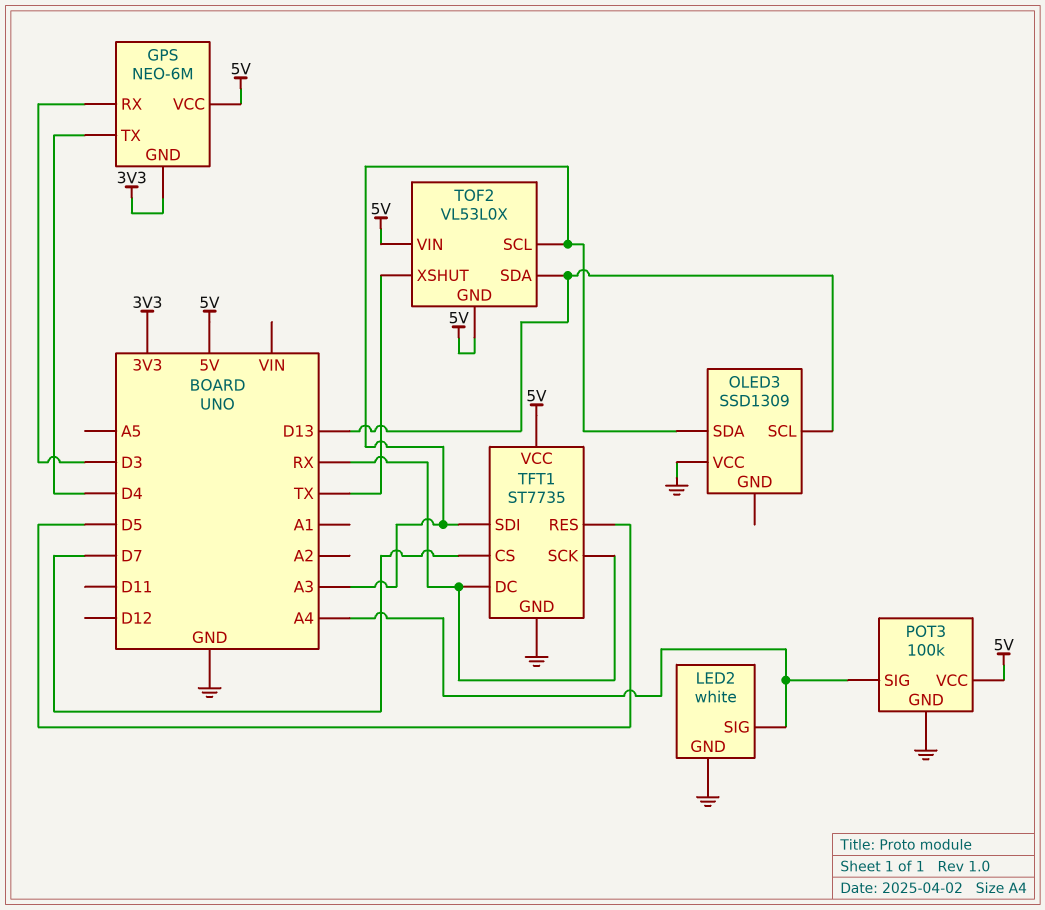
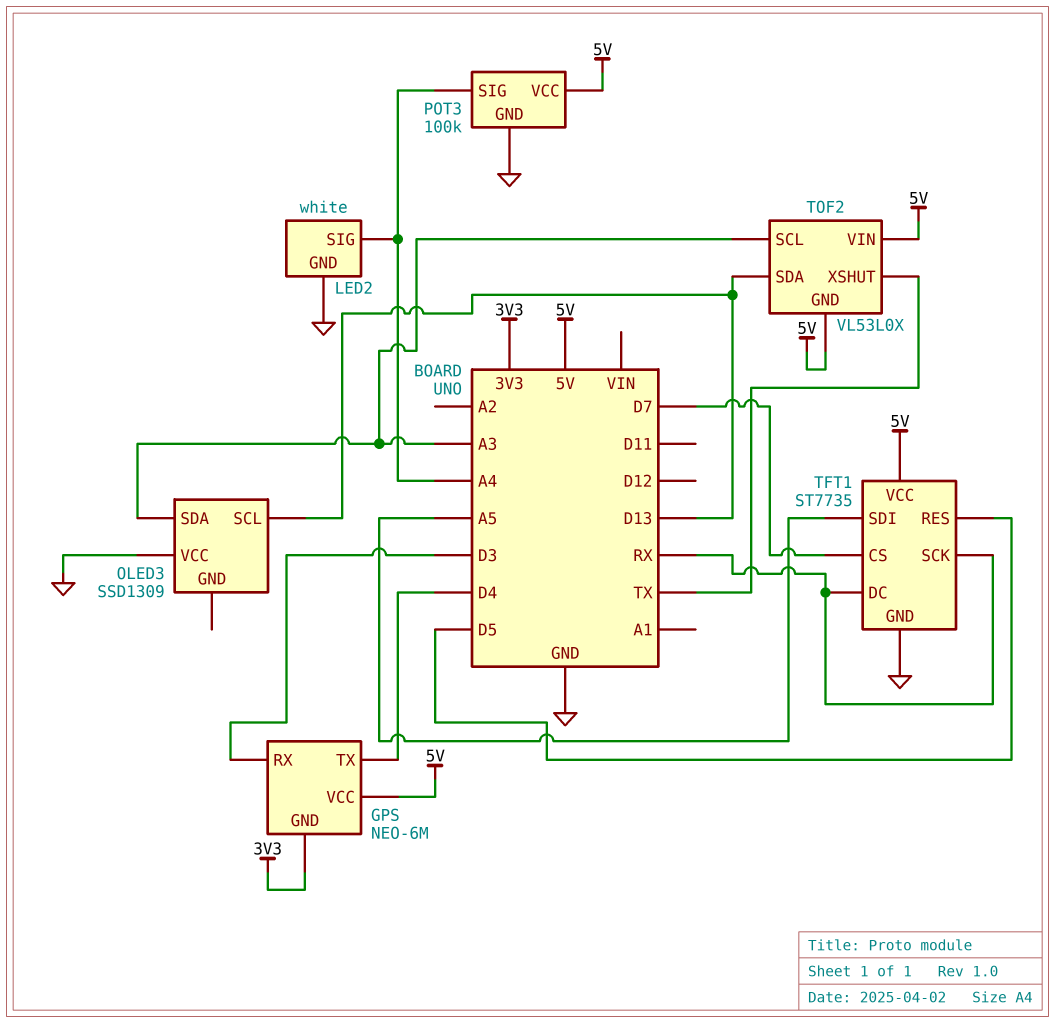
TFT1 pin SDI: A3 -> A5

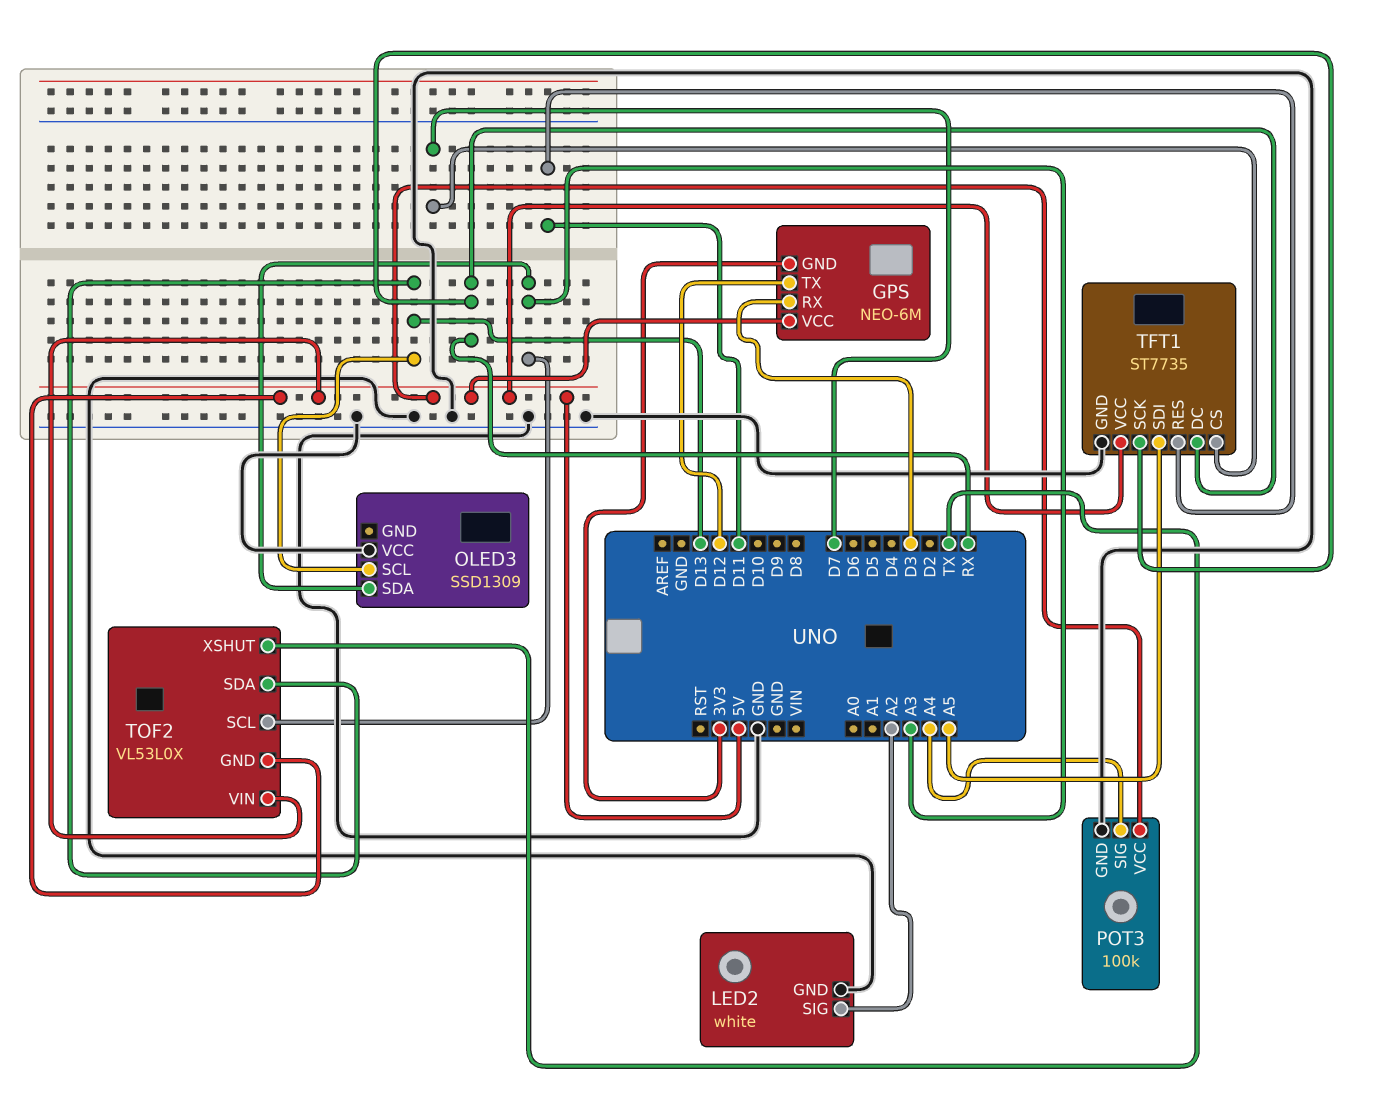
GPS pin TX: D4 -> D12
LED2 pin SIG: A4 -> A2
TFT1 pin RES: D5 -> D11

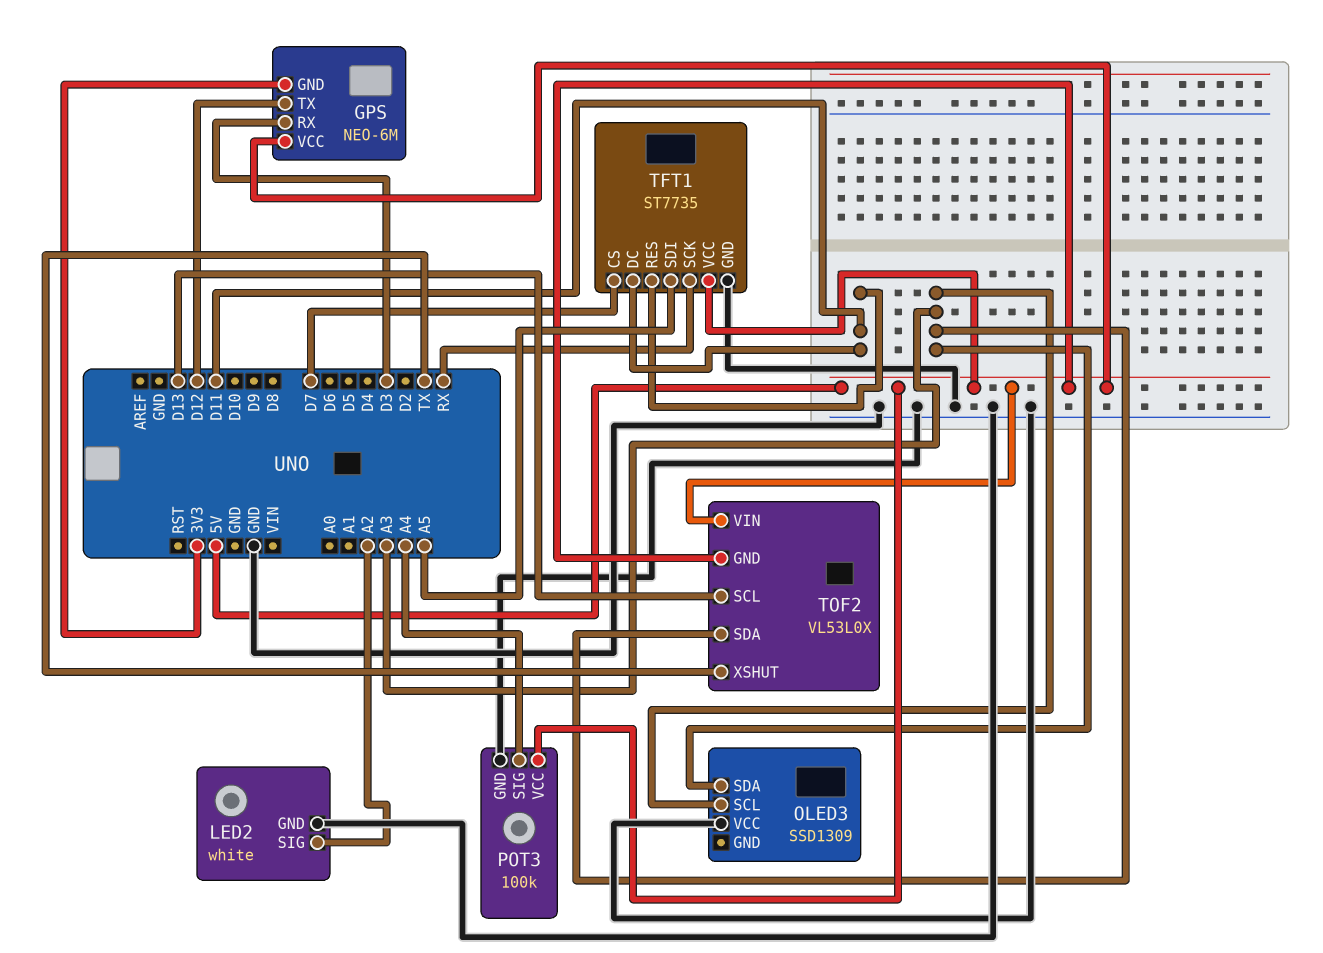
OLED3 pin SCL: D13 -> A3
TFT1 pin DC: RX -> D11
TOF2 pin SCL: A3 -> D13
TOF2 pin SDA: D13 -> A3

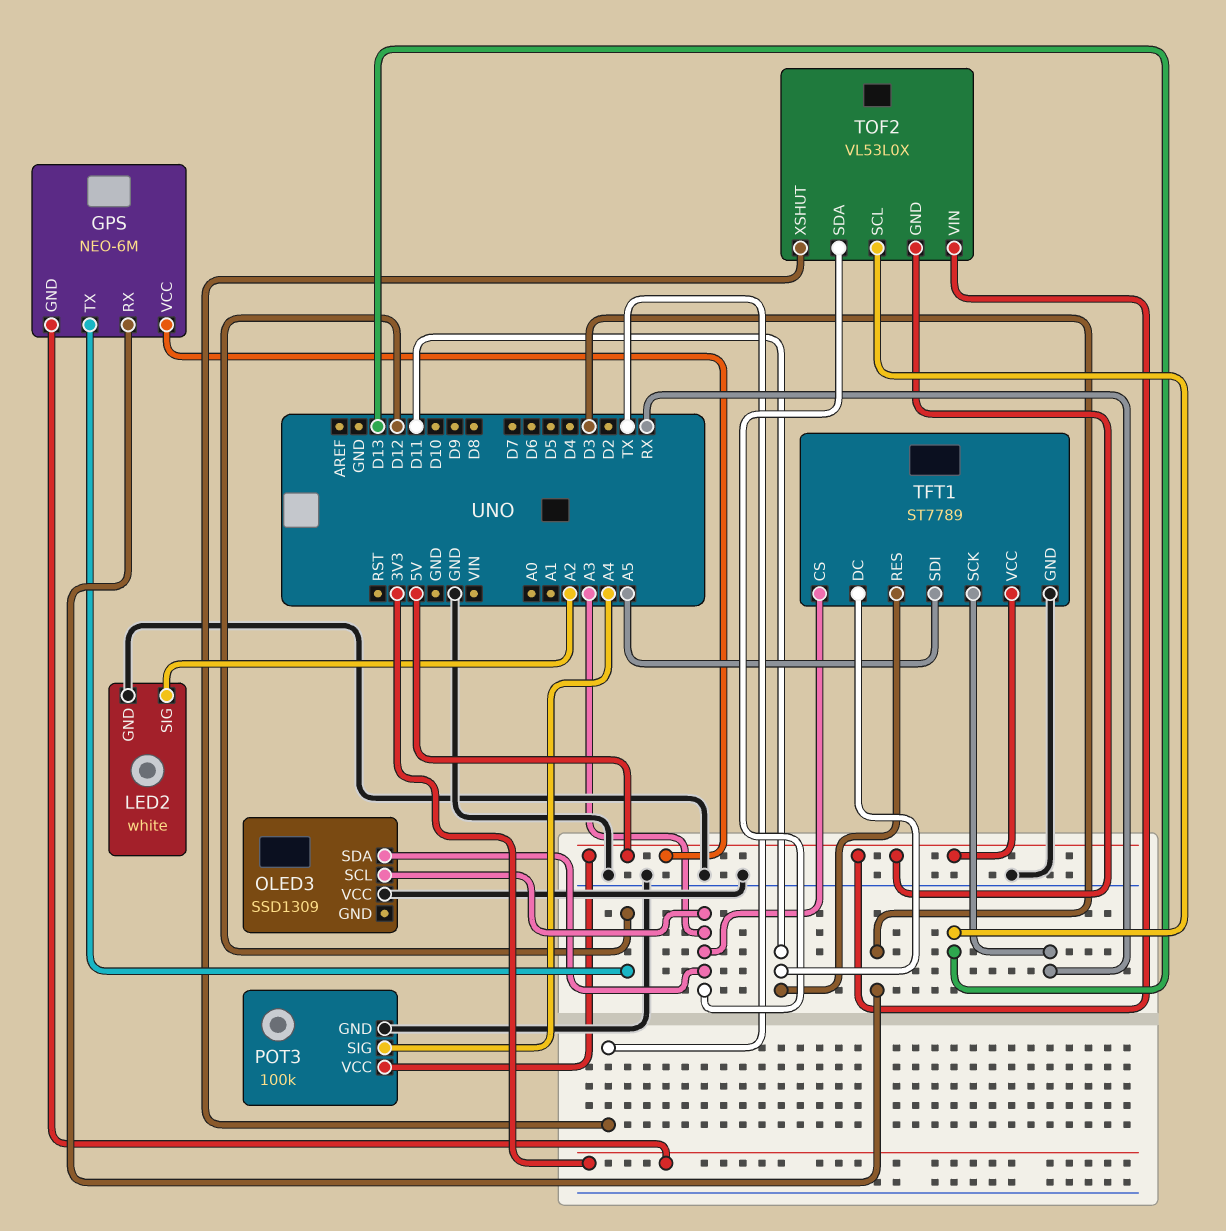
TFT1: ST7735 -> ST7789
TFT1 pin CS: D7 -> A3

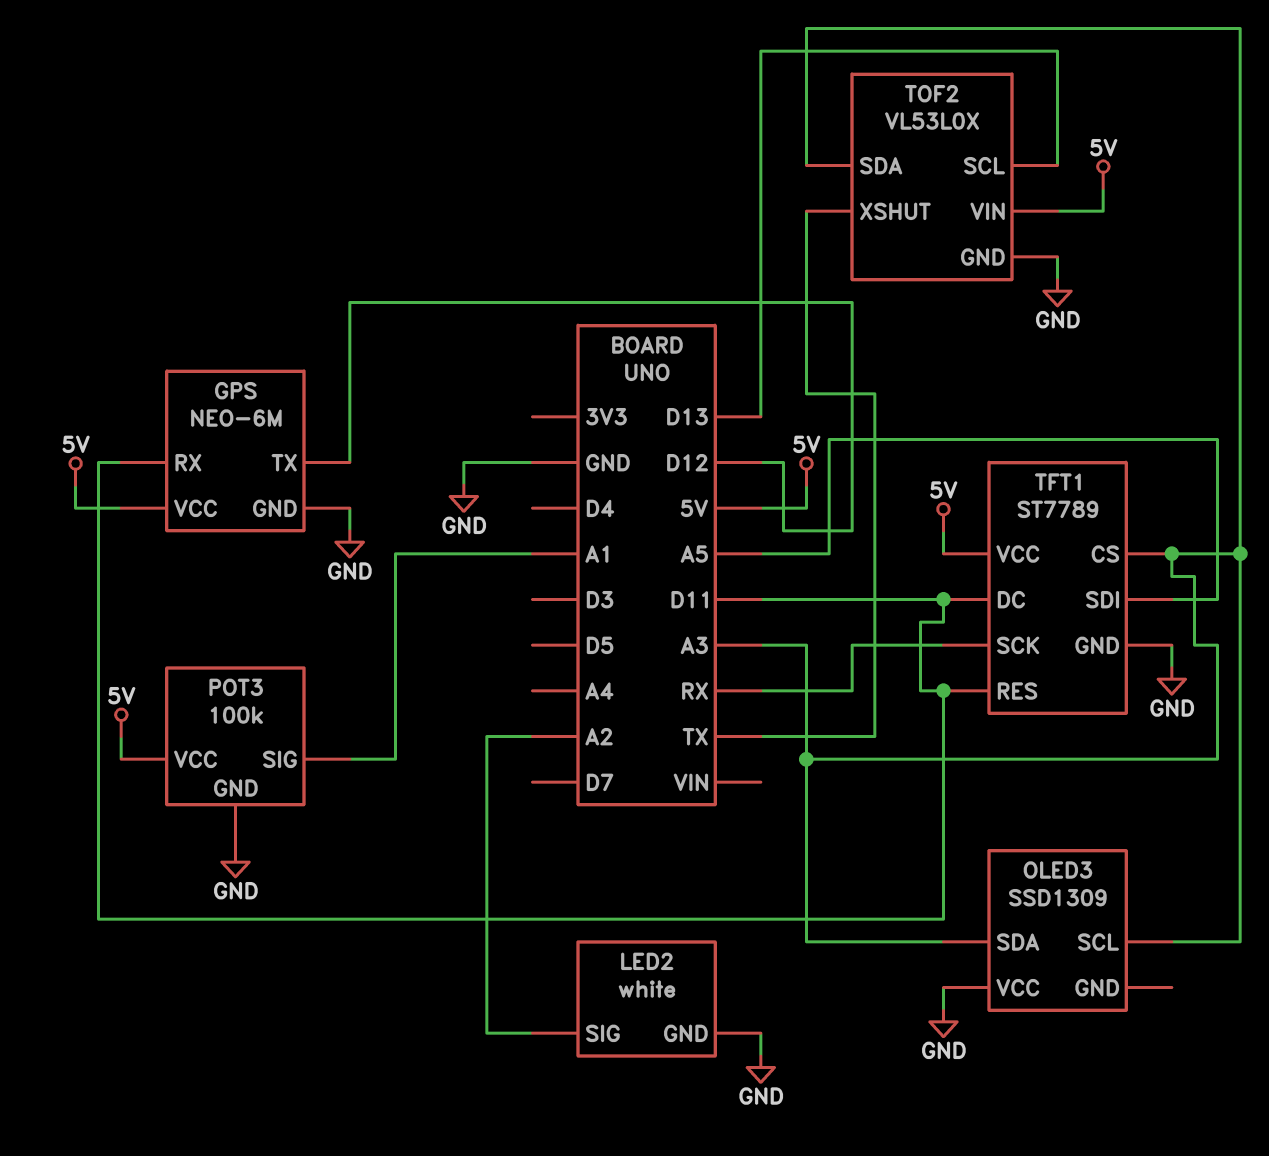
GPS pin GND: 3V3 -> GND
GPS pin RX: D3 -> D11
POT3 pin SIG: A4 -> A1
TOF2 pin GND: 5V -> GND

